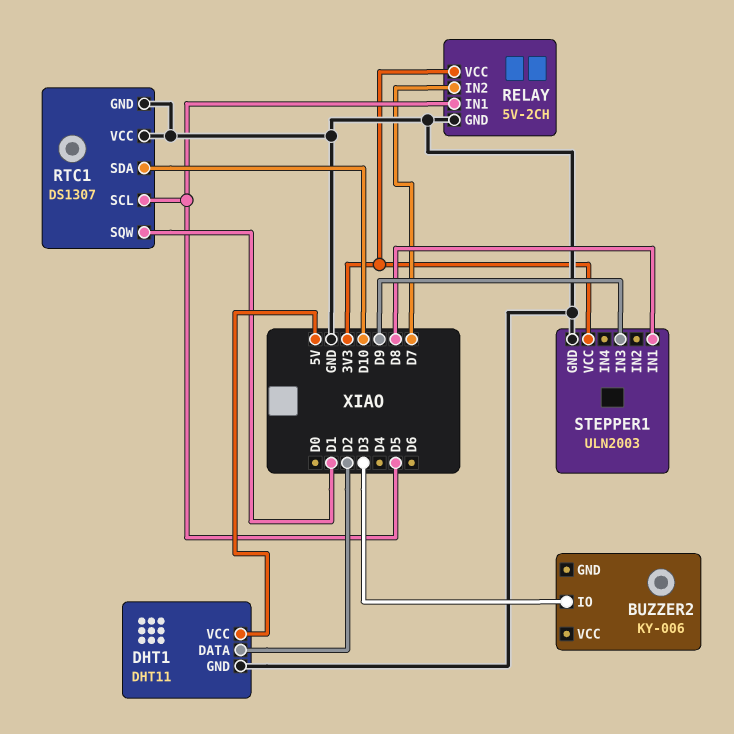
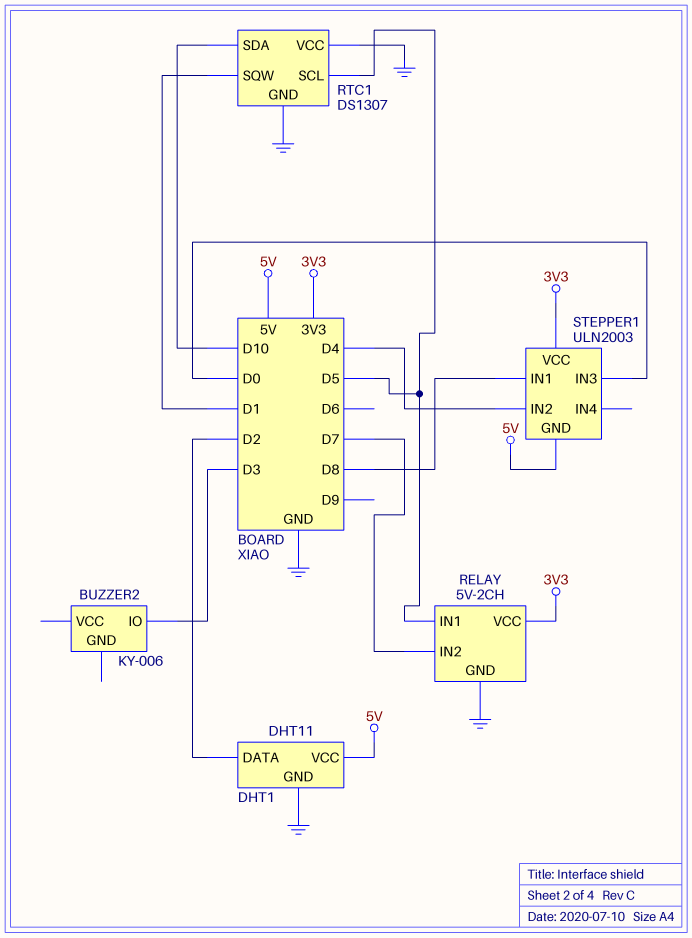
STEPPER1 pin GND: GND -> 5V
STEPPER1 pin IN2: none -> D4
STEPPER1 pin IN3: D9 -> D0

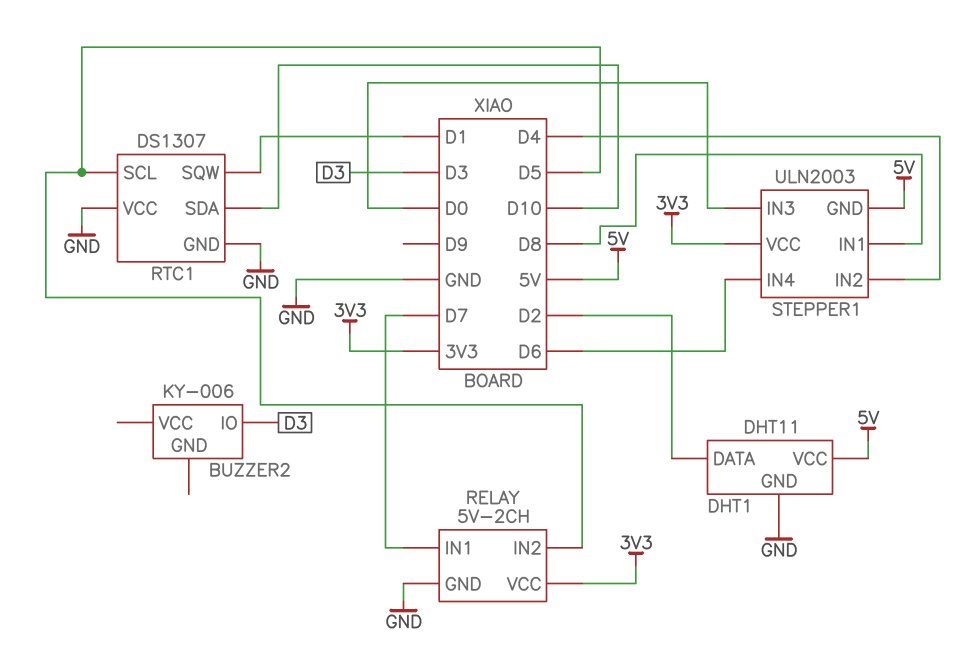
RELAY pin IN1: D5 -> D7
RELAY pin IN2: D7 -> D5
STEPPER1 pin IN4: none -> D6

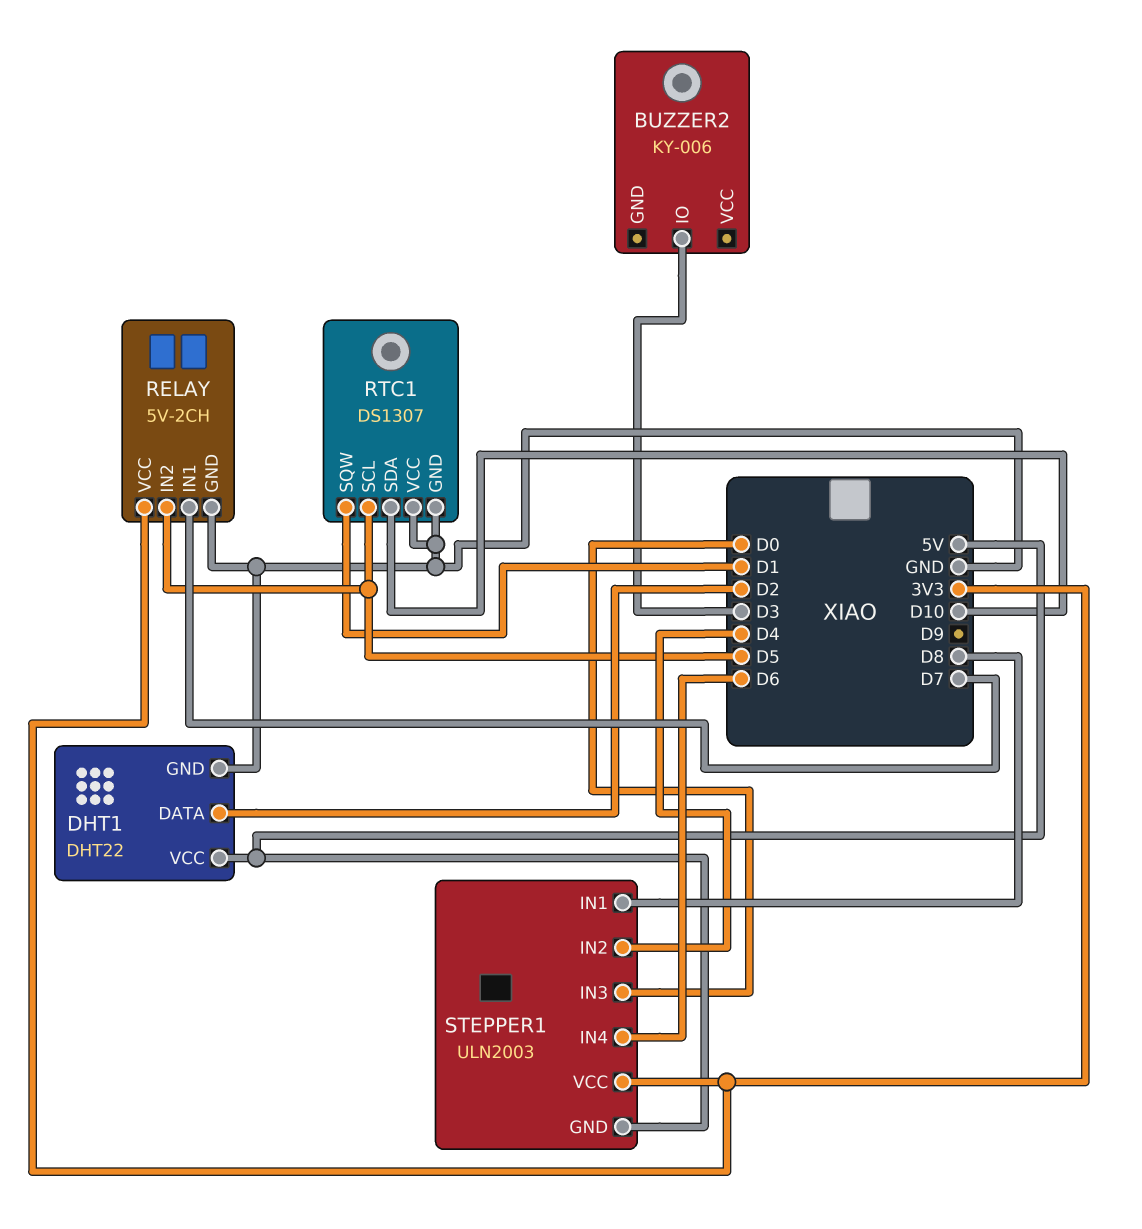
DHT1: DHT11 -> DHT22

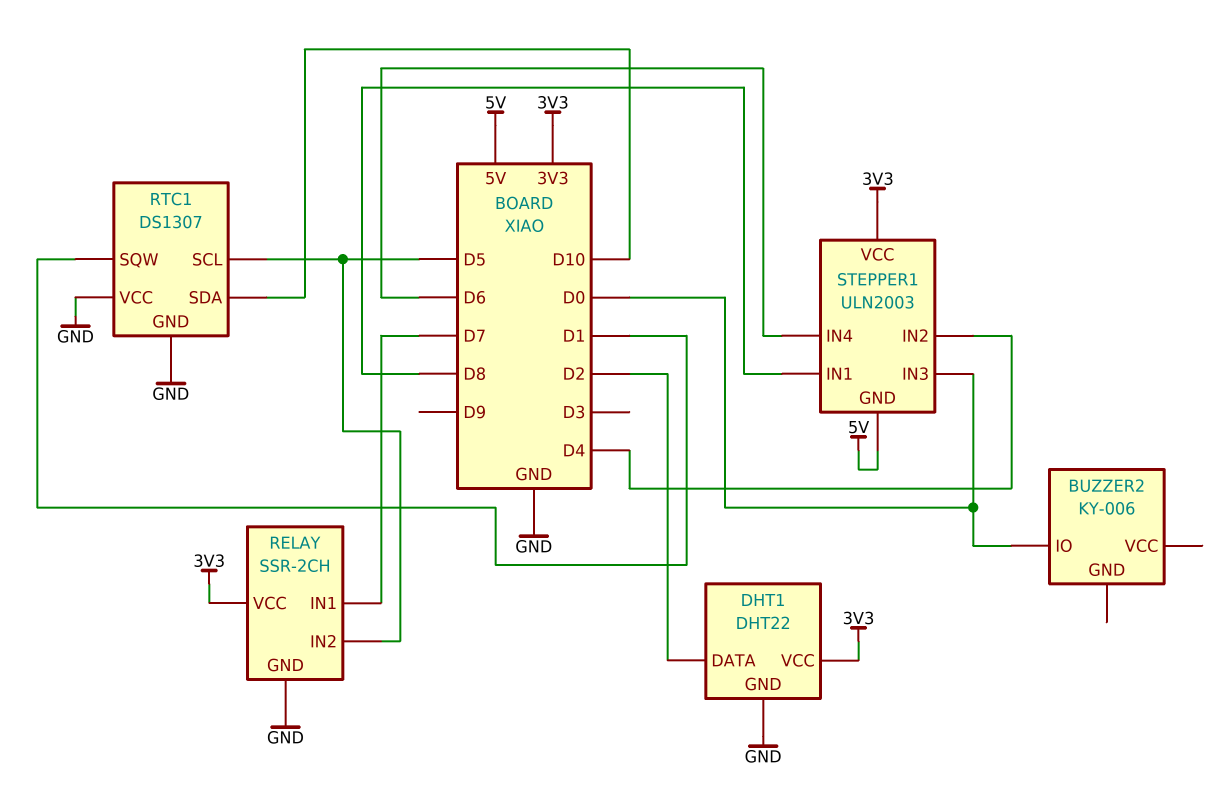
BUZZER2 pin IO: D3 -> D0
DHT1 pin VCC: 5V -> 3V3
RELAY: 5V-2CH -> SSR-2CH

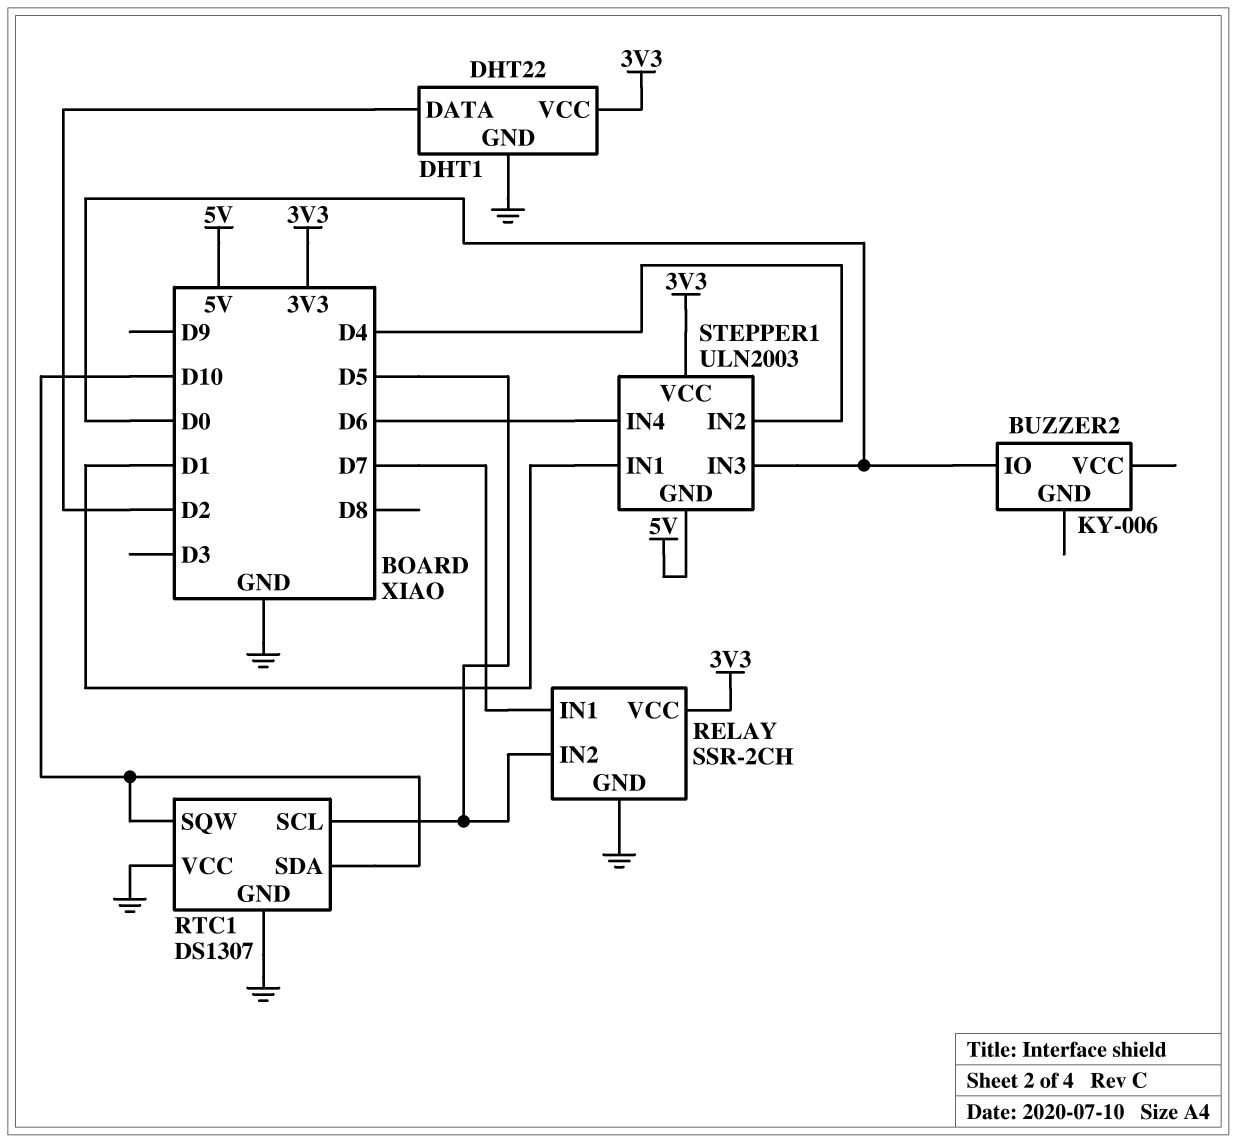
RTC1 pin SQW: D1 -> D10
STEPPER1 pin IN1: D8 -> D1

